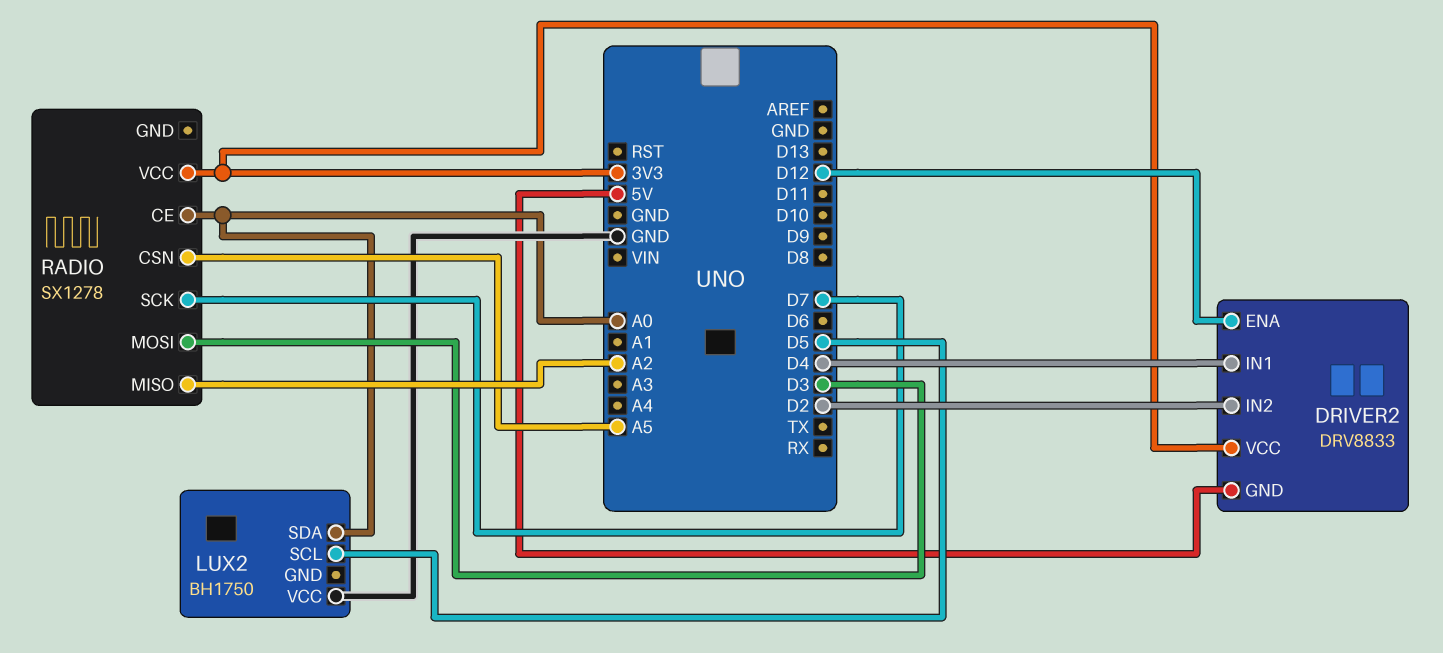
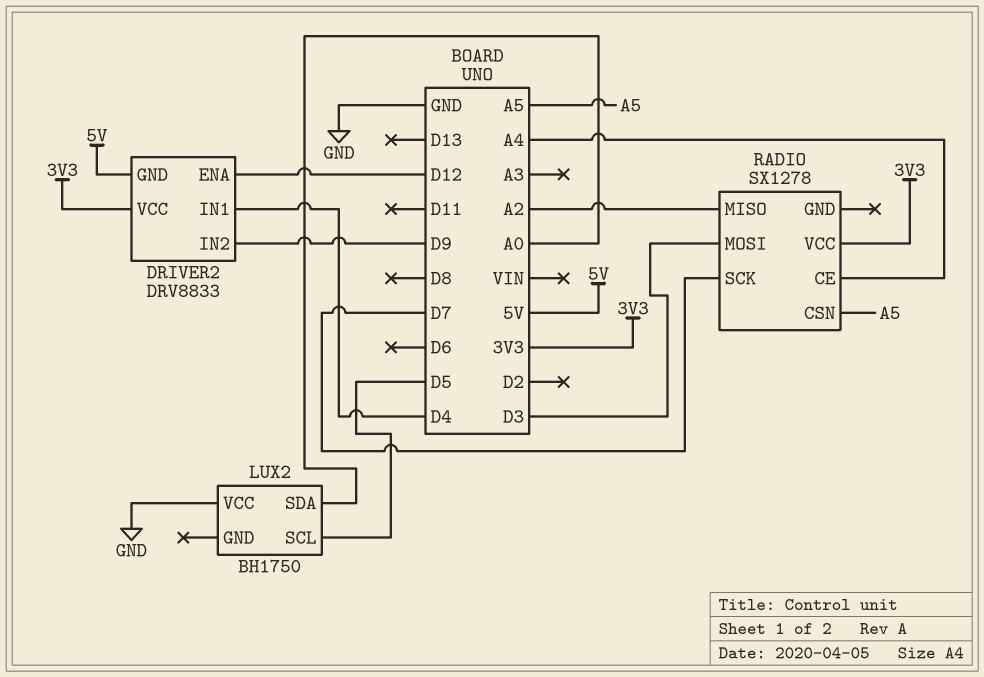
DRIVER2 pin IN2: D2 -> D9
RADIO pin CE: A0 -> A4

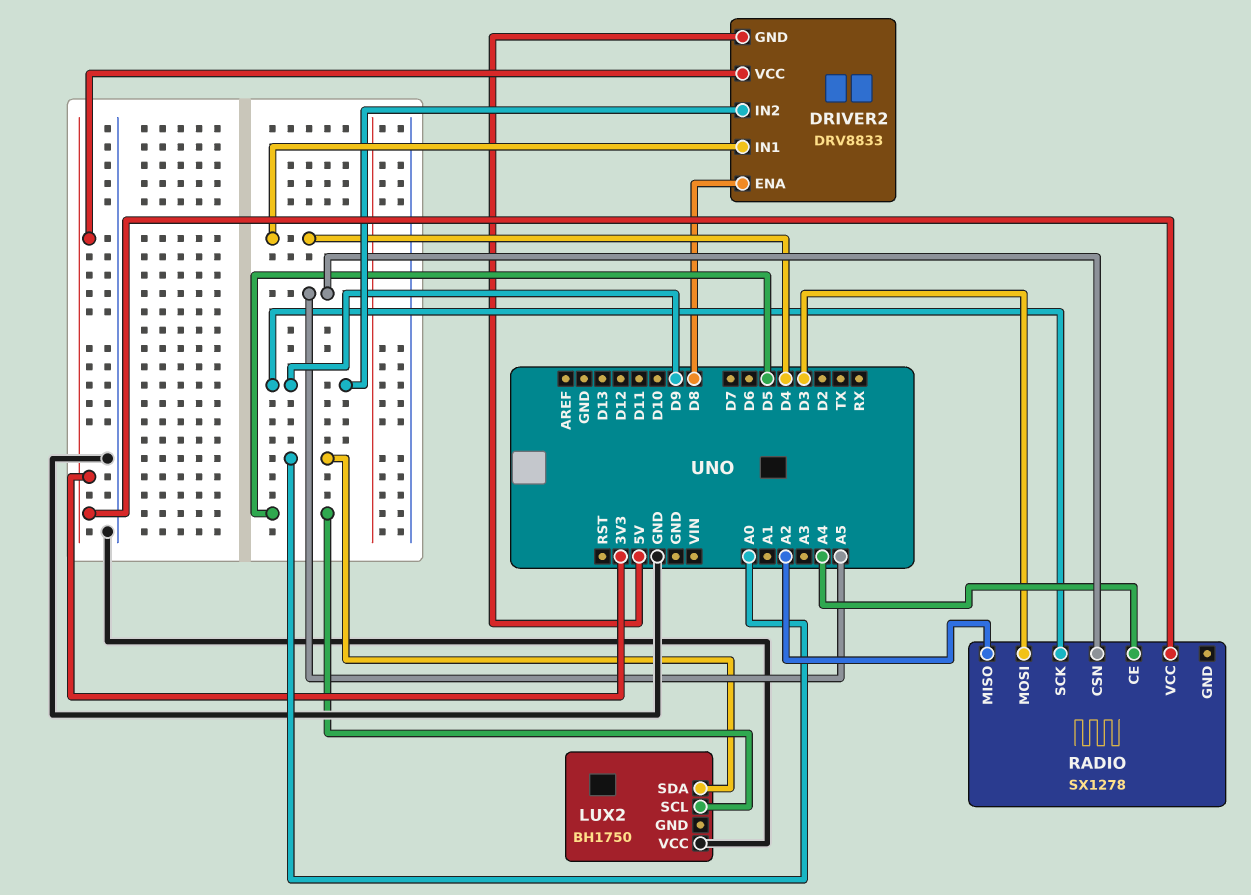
DRIVER2 pin ENA: D12 -> D8
RADIO pin SCK: D7 -> D9

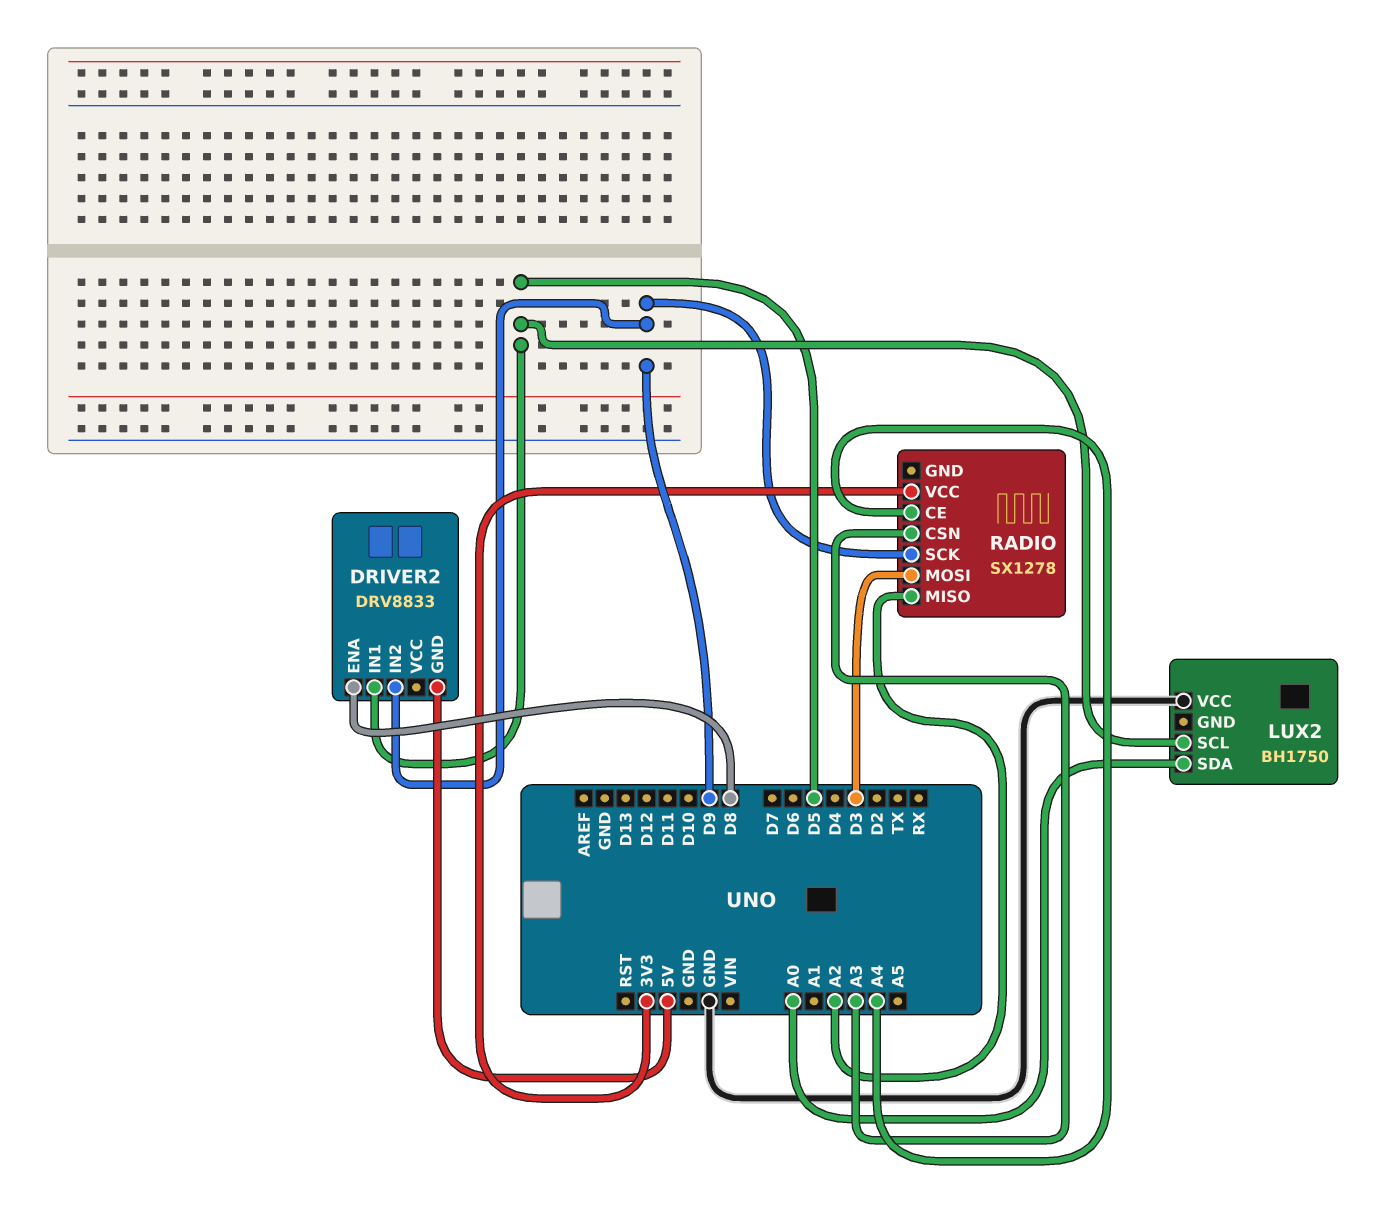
DRIVER2 pin IN1: D4 -> D5
DRIVER2 pin VCC: 3V3 -> none
RADIO pin CSN: A5 -> A3

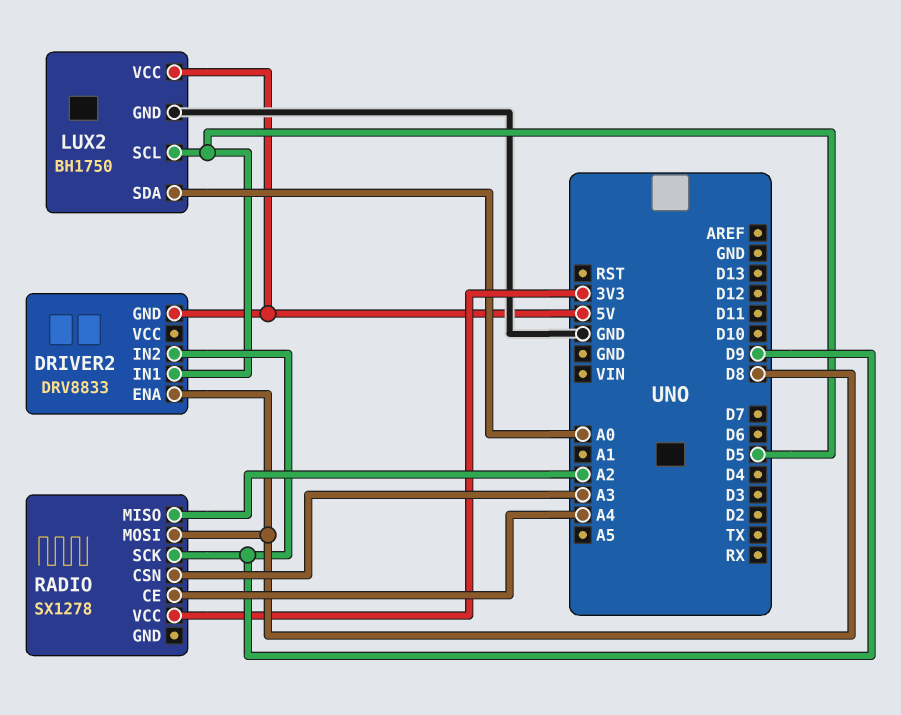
LUX2 pin GND: none -> GND
LUX2 pin VCC: GND -> 5V
RADIO pin MOSI: D3 -> D8

